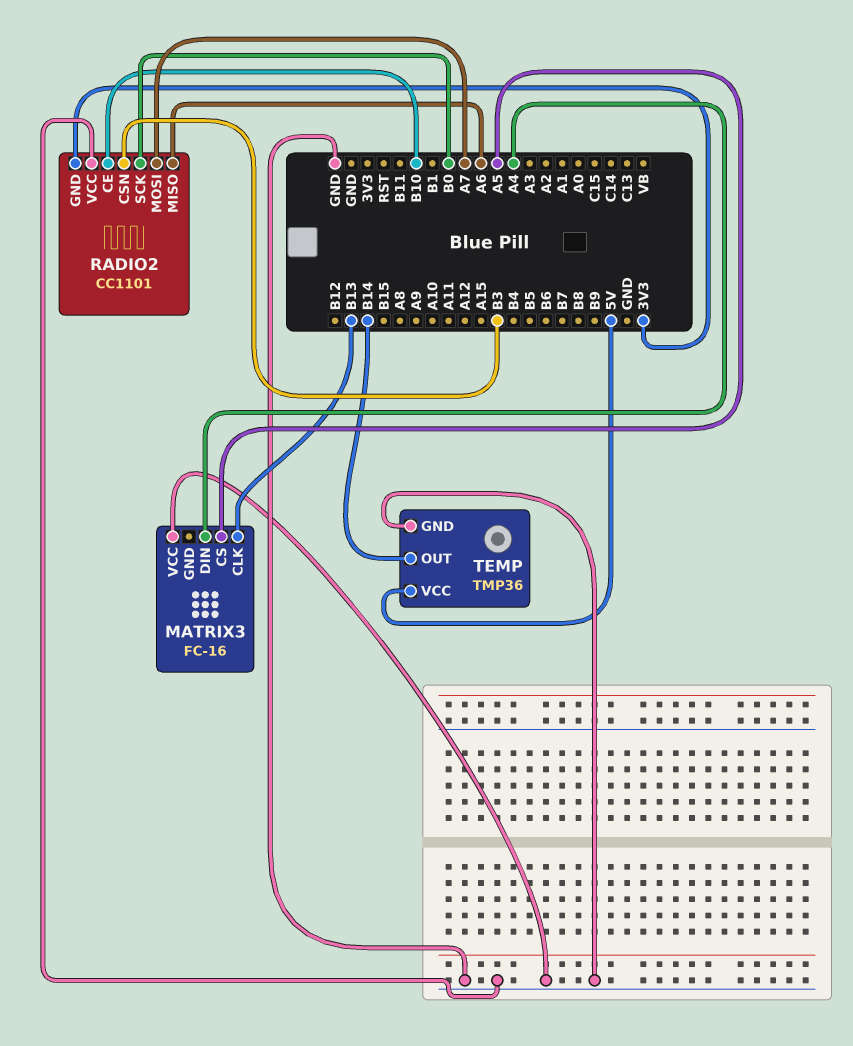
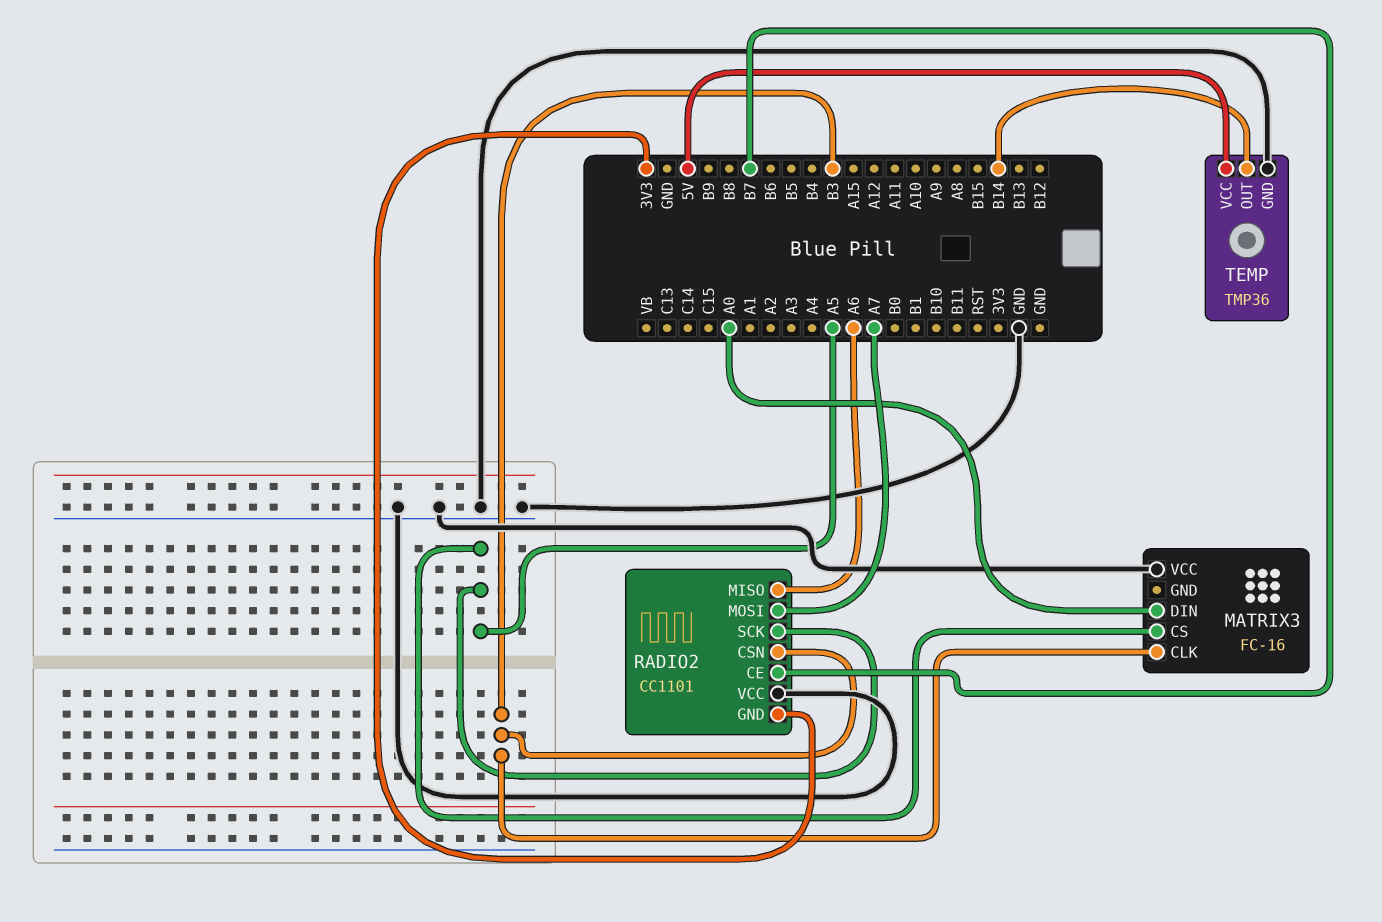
MATRIX3 pin CLK: B13 -> B3
MATRIX3 pin DIN: A4 -> A0
RADIO2 pin CE: B10 -> B7
RADIO2 pin SCK: B0 -> A5

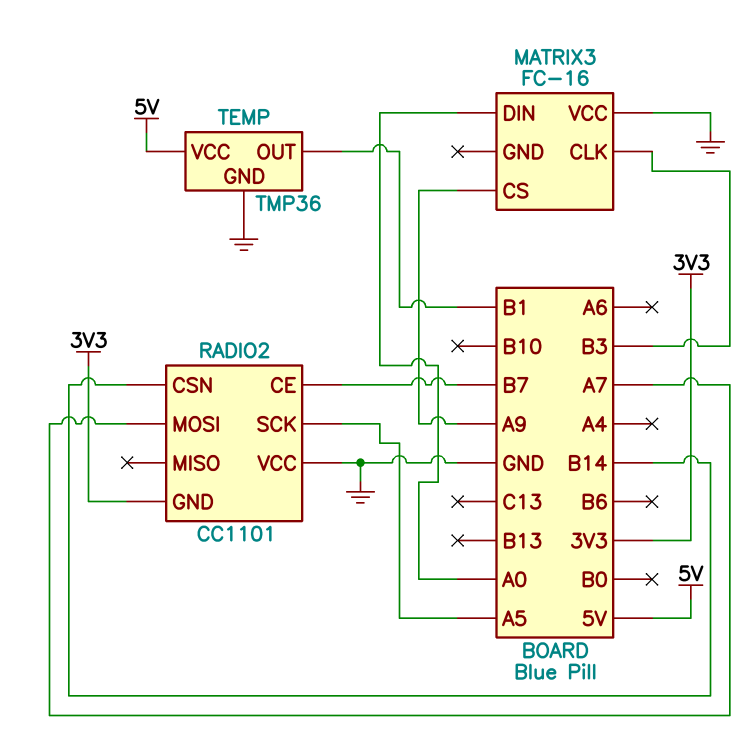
MATRIX3 pin CS: A5 -> A9
RADIO2 pin CSN: B3 -> B14
RADIO2 pin MISO: A6 -> none
TEMP pin OUT: B14 -> B1

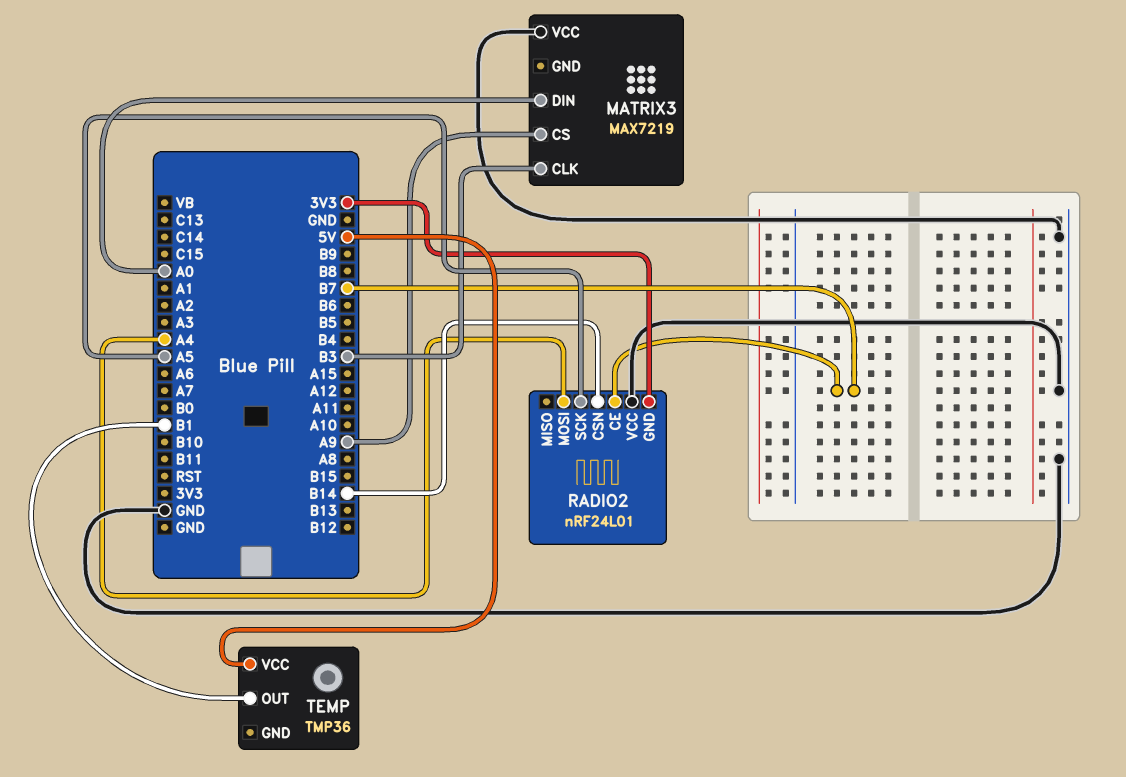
MATRIX3: FC-16 -> MAX7219
RADIO2: CC1101 -> nRF24L01
RADIO2 pin MOSI: A7 -> A4
TEMP pin GND: GND -> none

